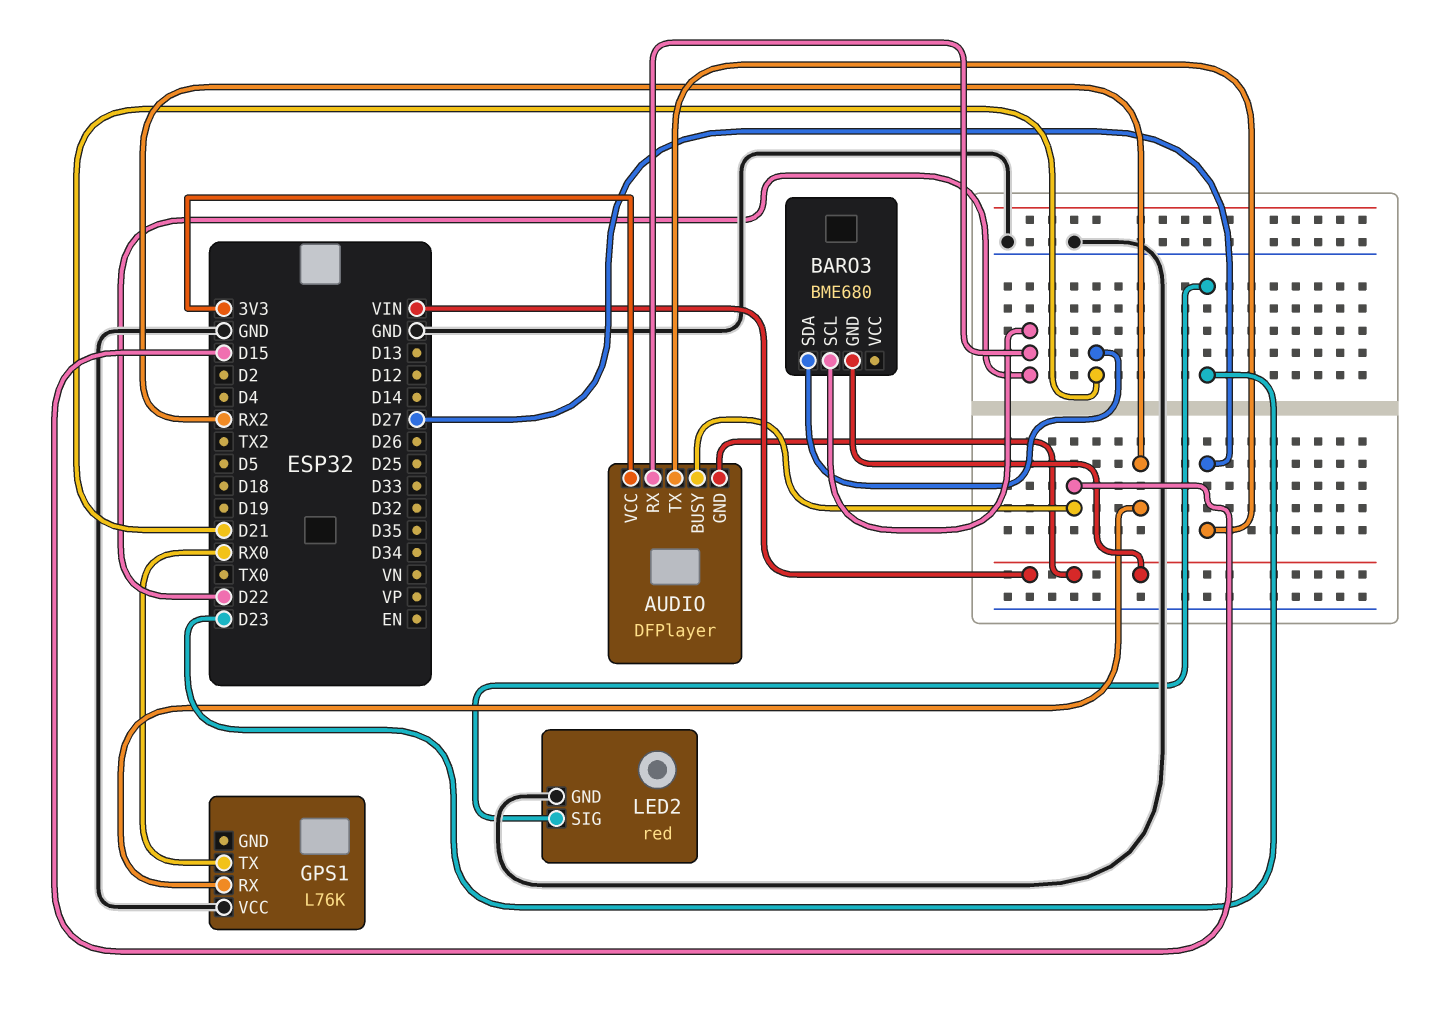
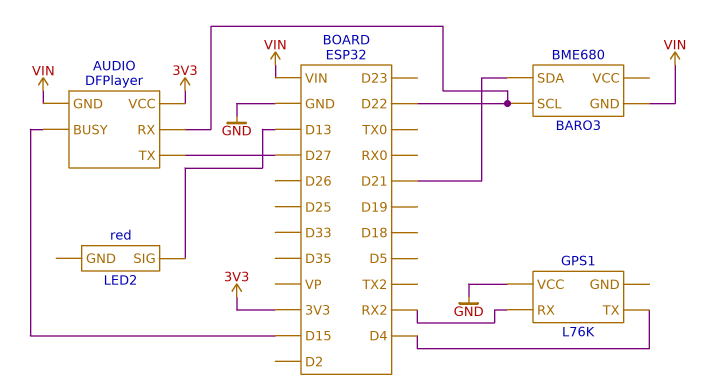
GPS1 pin TX: RX0 -> D4
LED2 pin GND: GND -> none
LED2 pin SIG: D23 -> D13

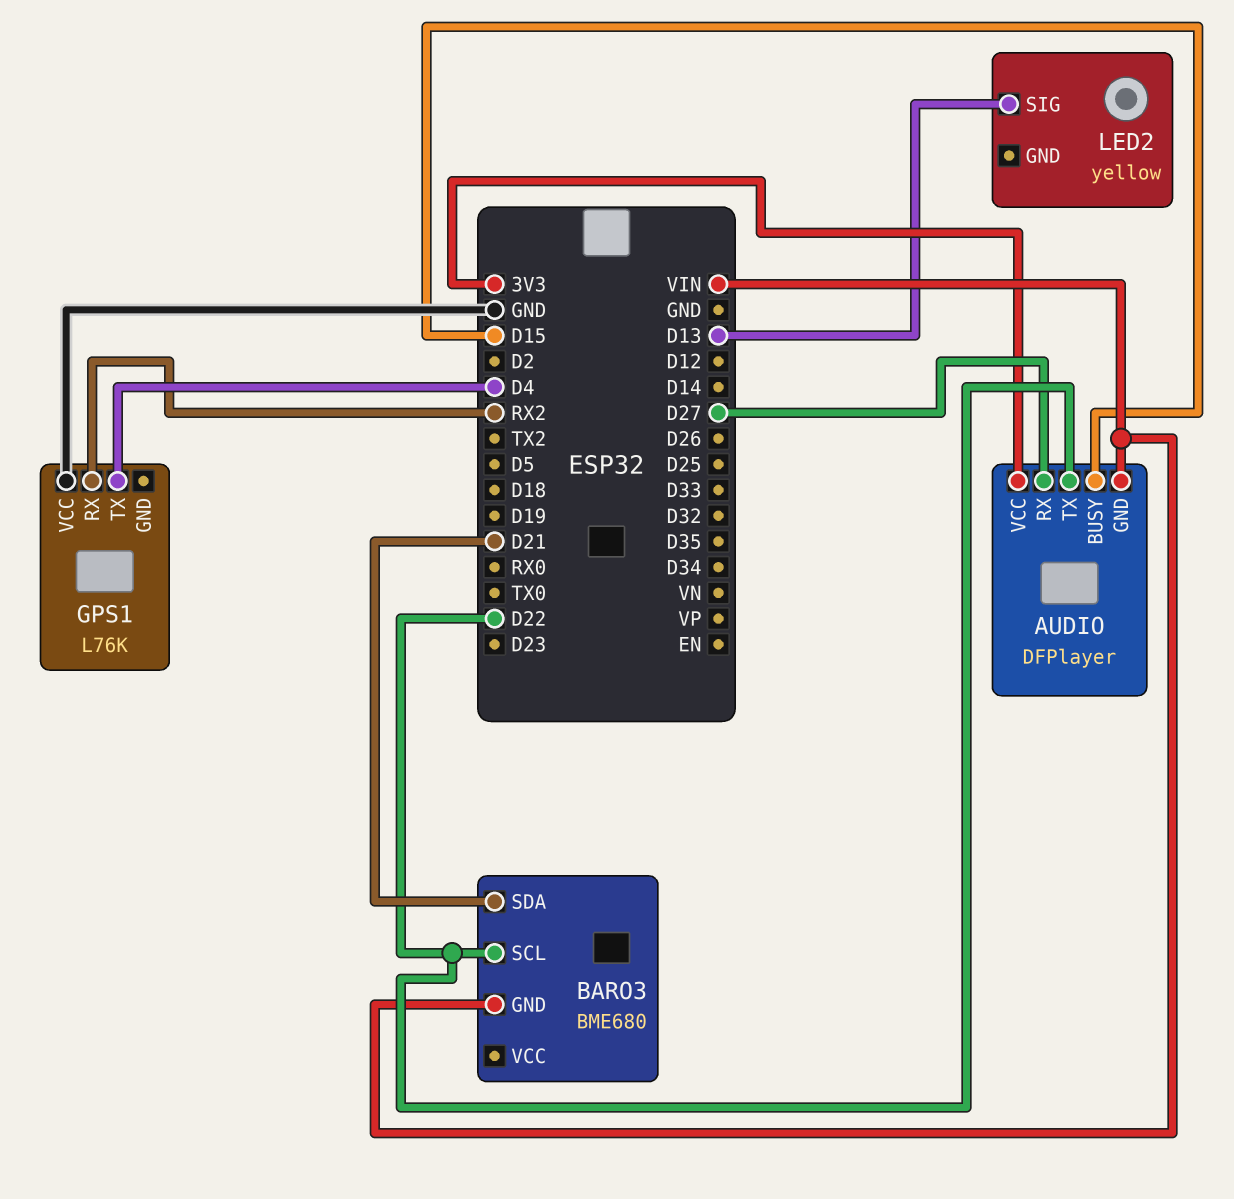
AUDIO pin RX: D22 -> D27
AUDIO pin TX: D27 -> D22
LED2: red -> yellow

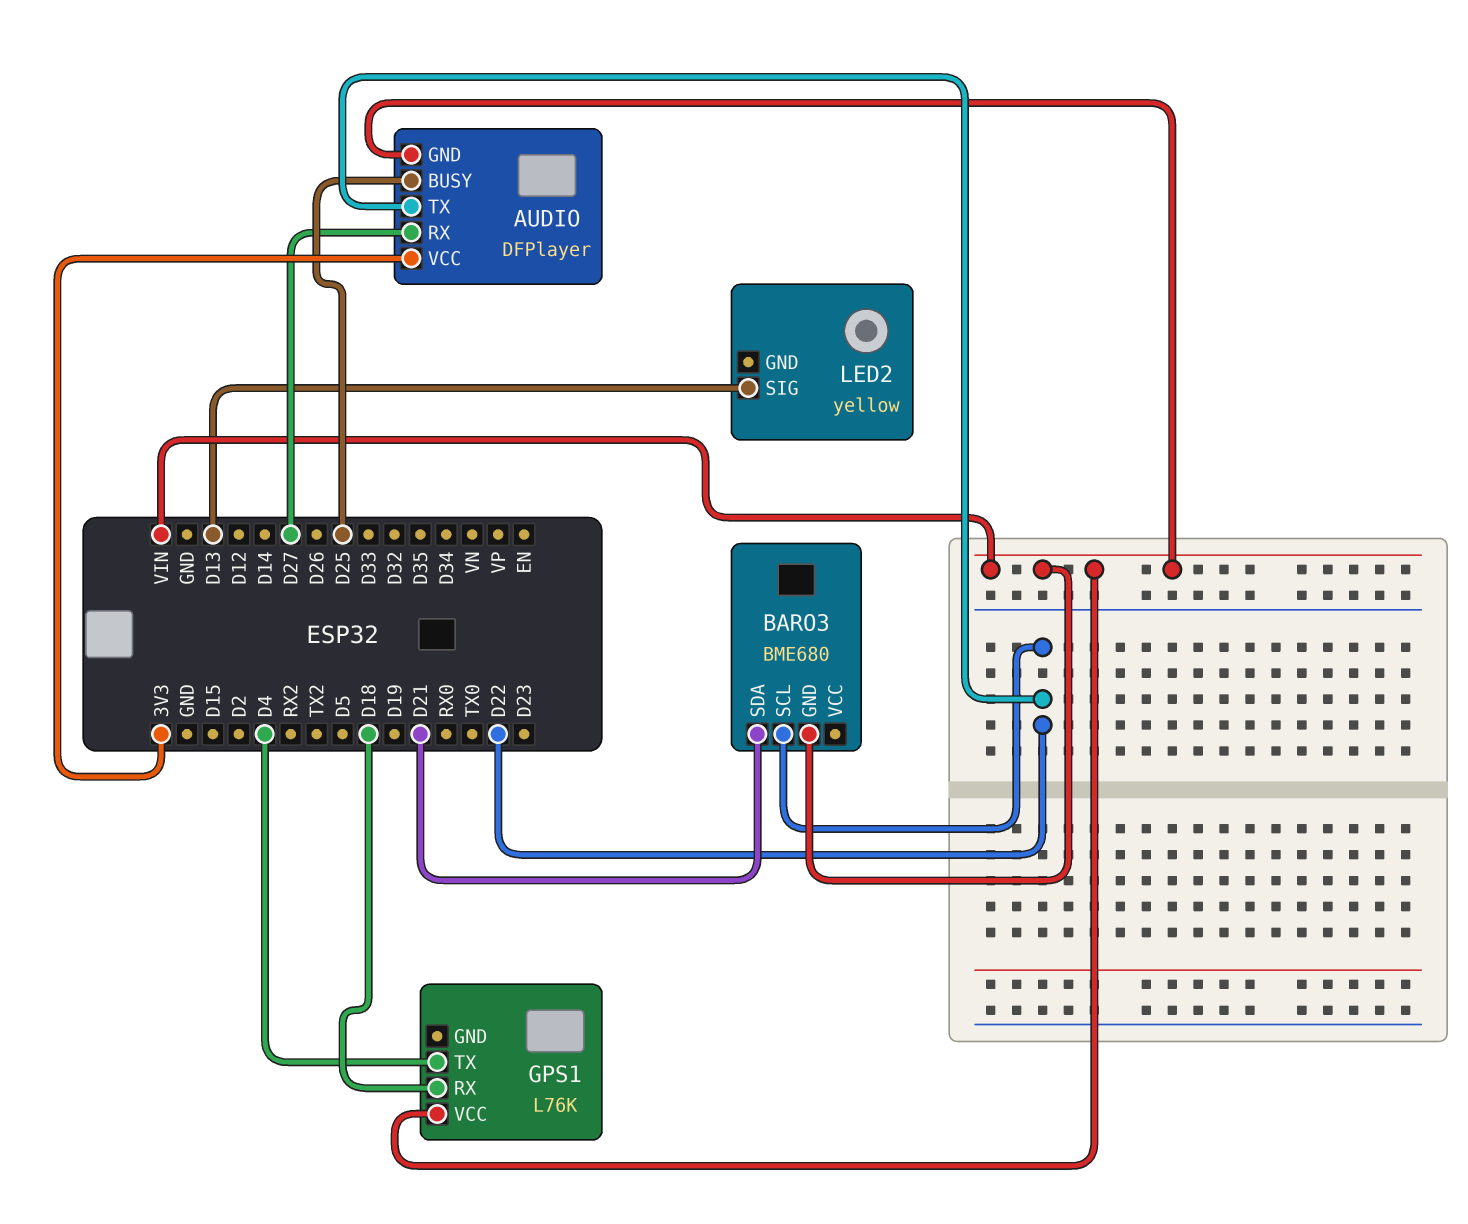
AUDIO pin BUSY: D15 -> D25
GPS1 pin RX: RX2 -> D18
GPS1 pin VCC: GND -> VIN

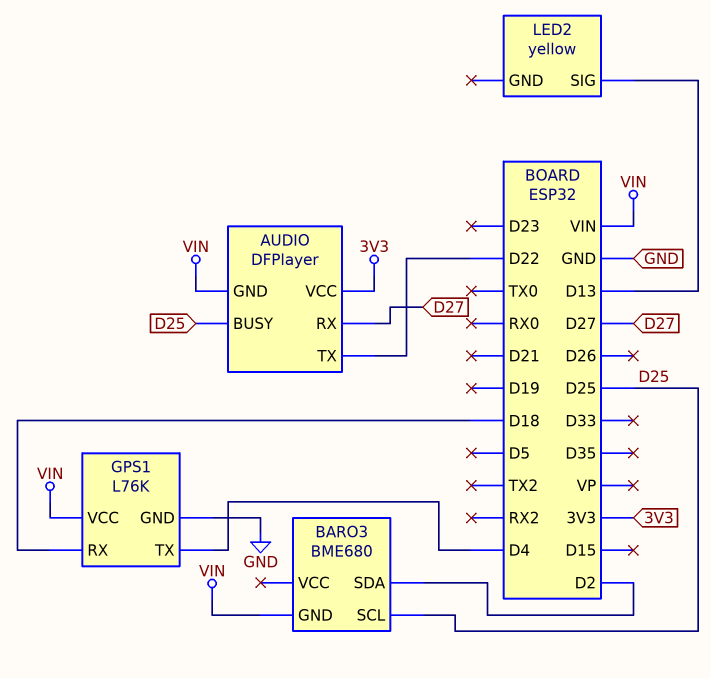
BARO3 pin SCL: D22 -> D25
BARO3 pin SDA: D21 -> D2
GPS1 pin GND: none -> GND

